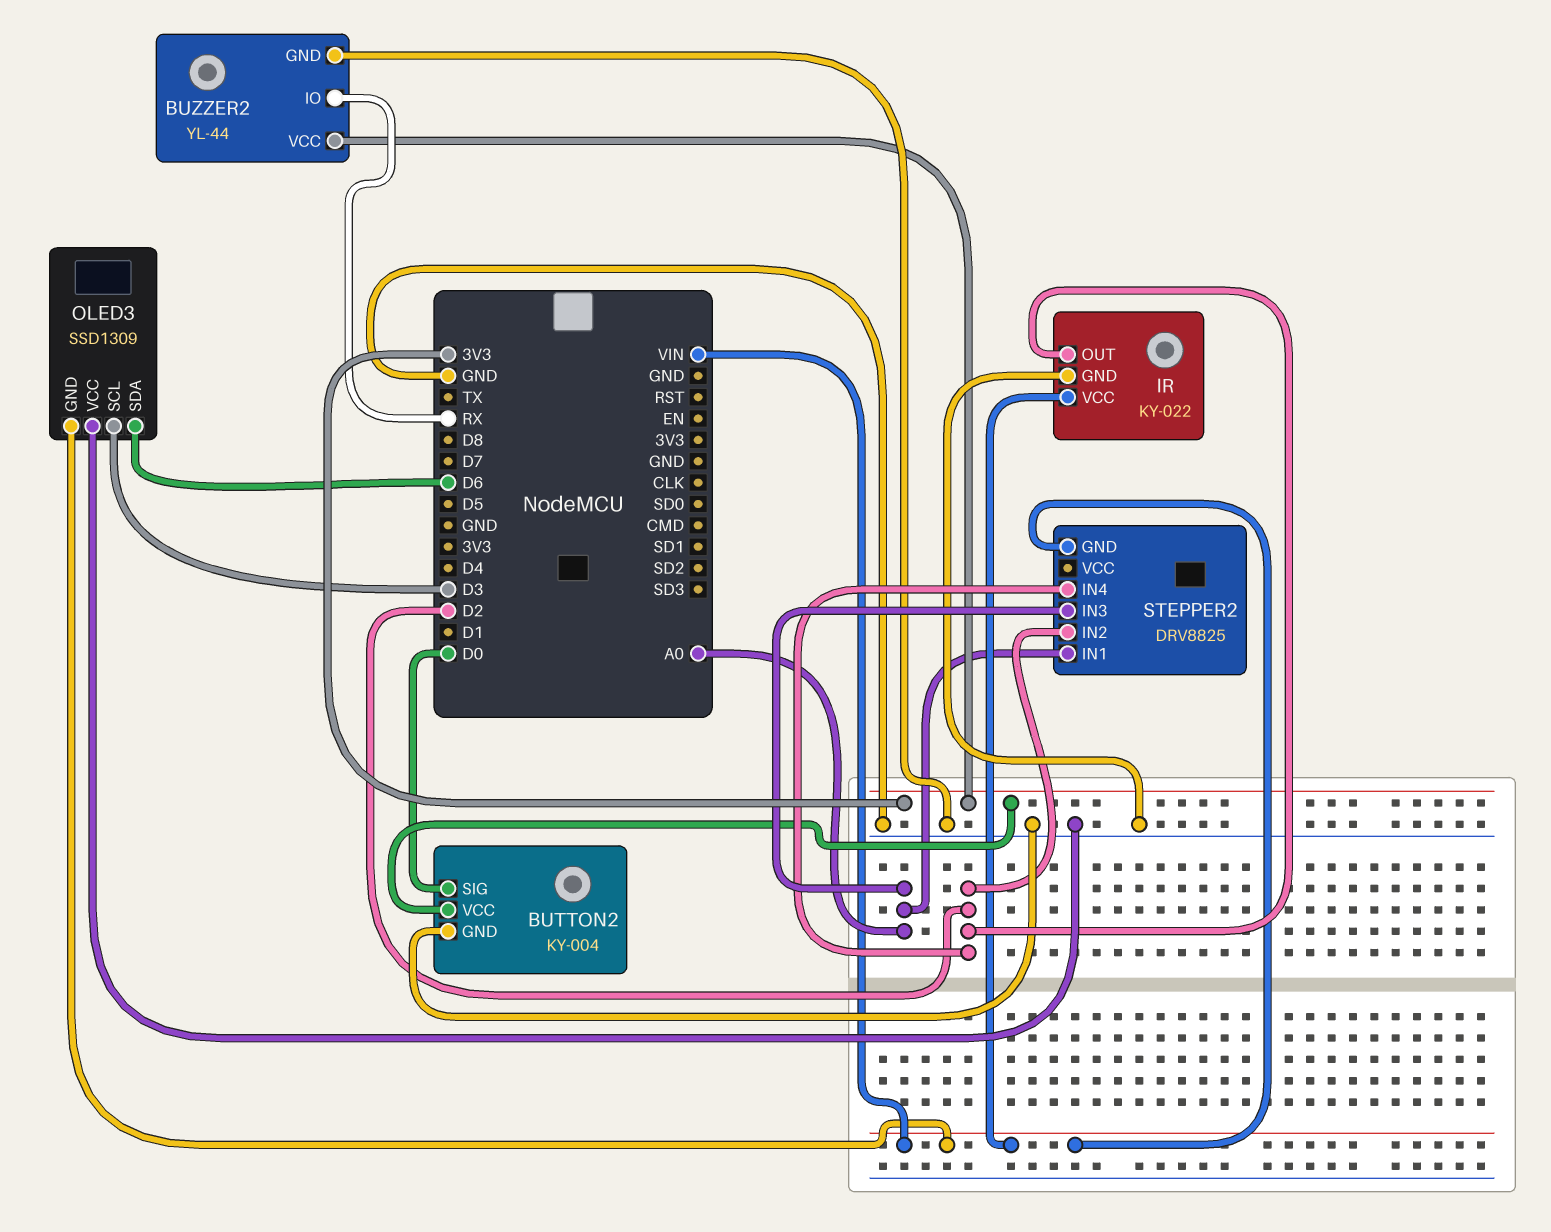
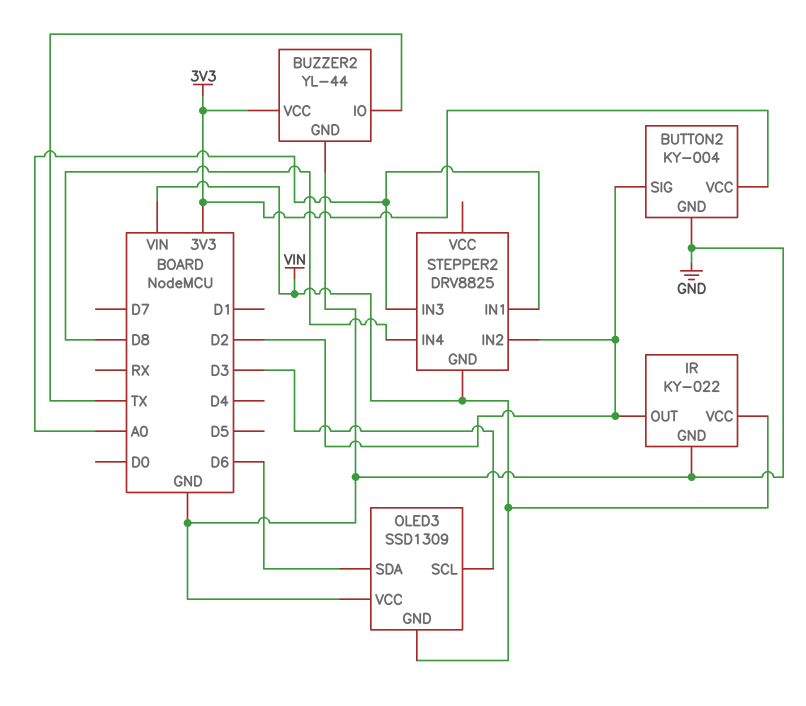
BUTTON2 pin SIG: D0 -> D2
BUZZER2 pin IO: RX -> TX
STEPPER2 pin IN4: D2 -> D8

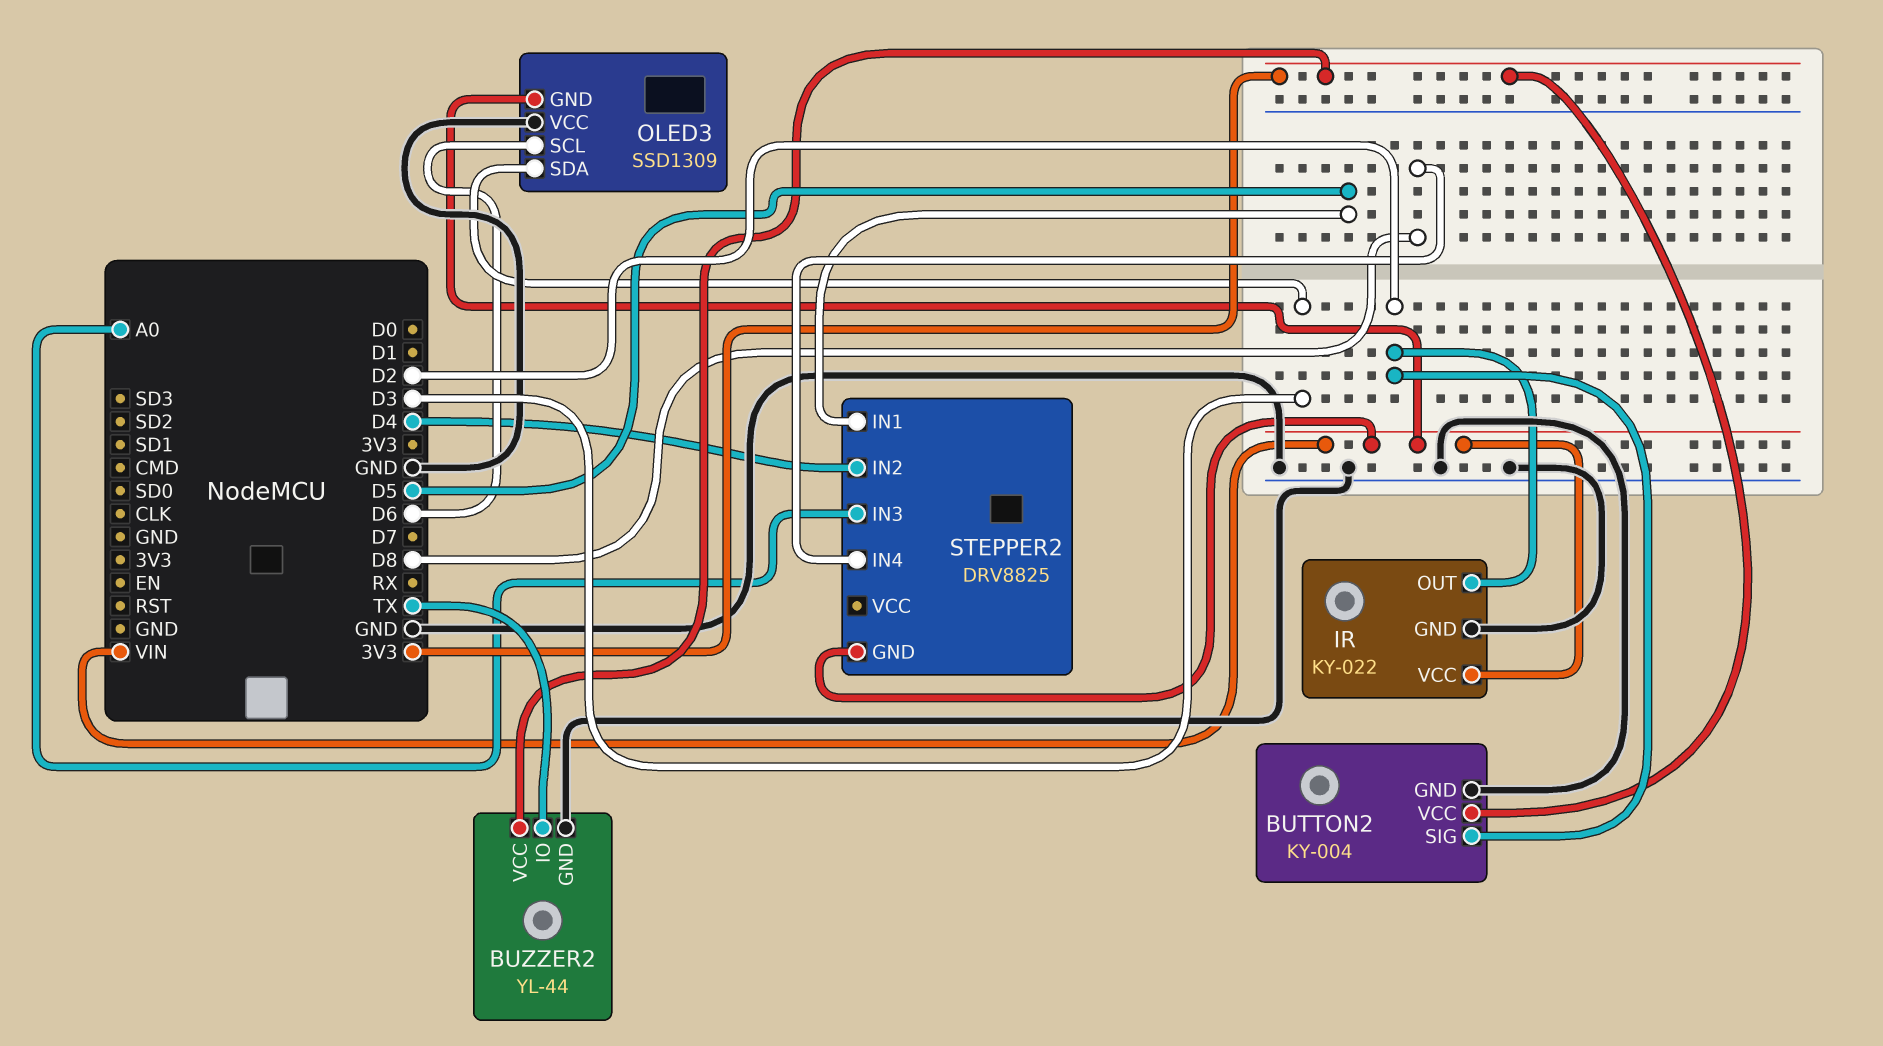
OLED3 pin SCL: D3 -> D6
OLED3 pin SDA: D6 -> D3
STEPPER2 pin IN1: A0 -> D5
STEPPER2 pin IN2: D2 -> D4

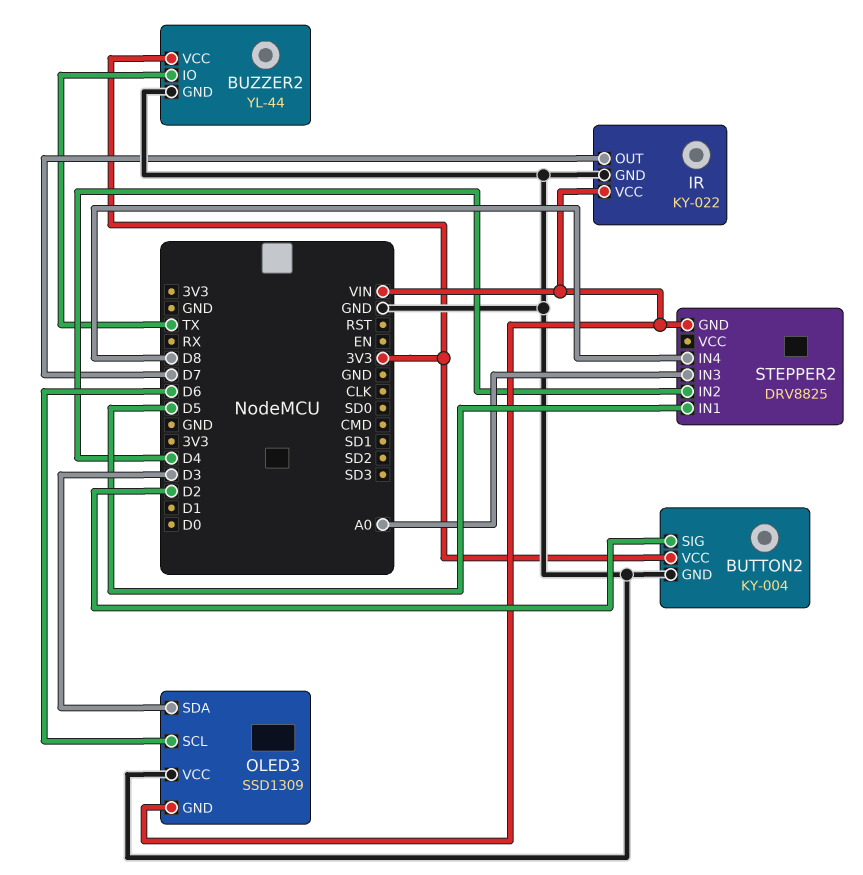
IR pin OUT: D2 -> D7

